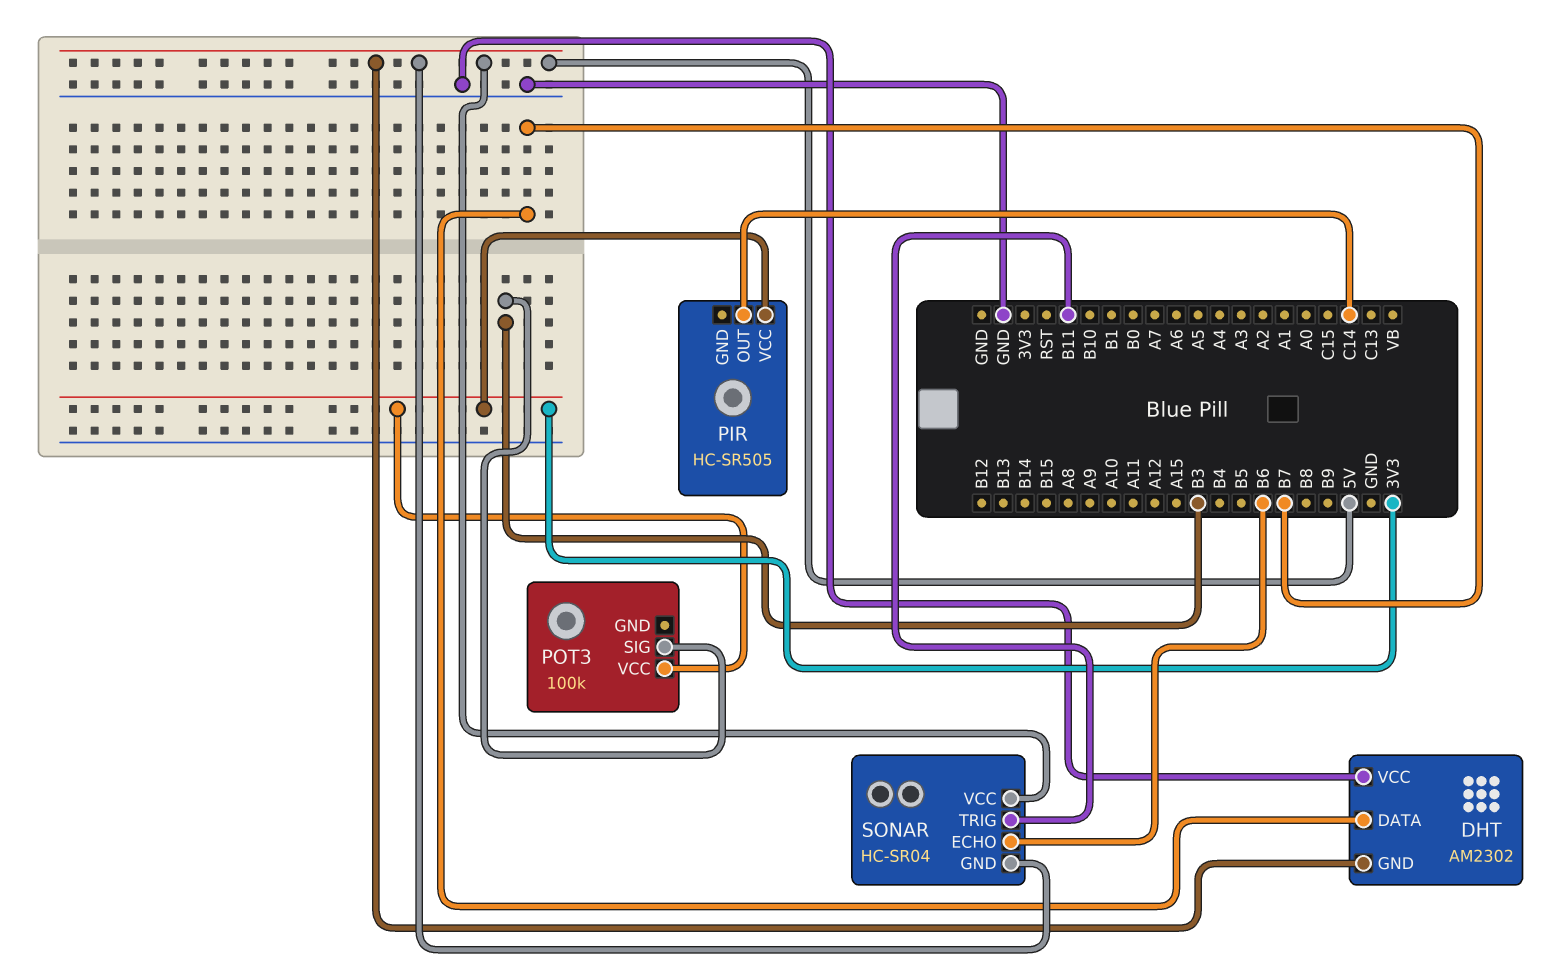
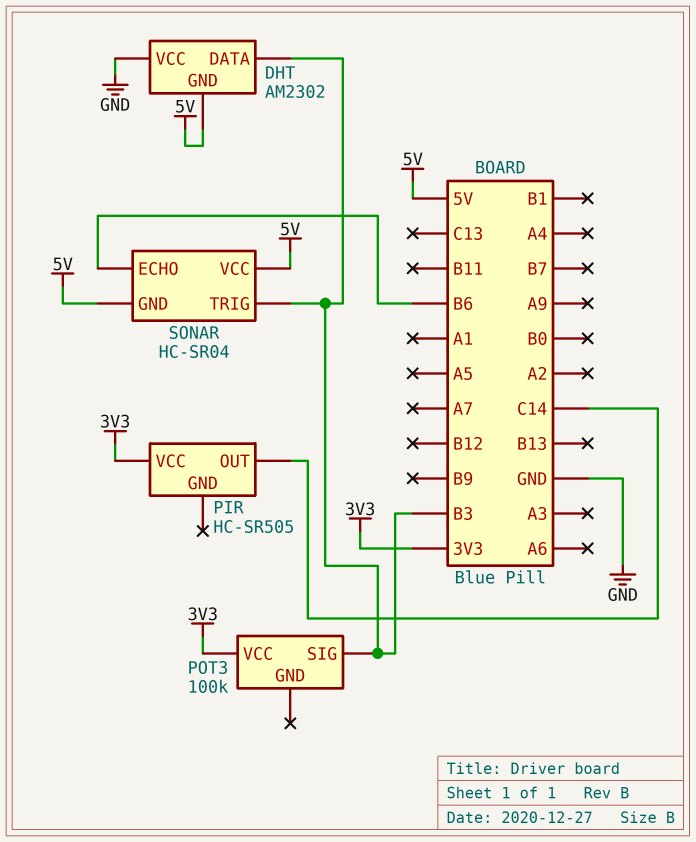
DHT pin DATA: B7 -> B3
SONAR pin TRIG: B11 -> B3

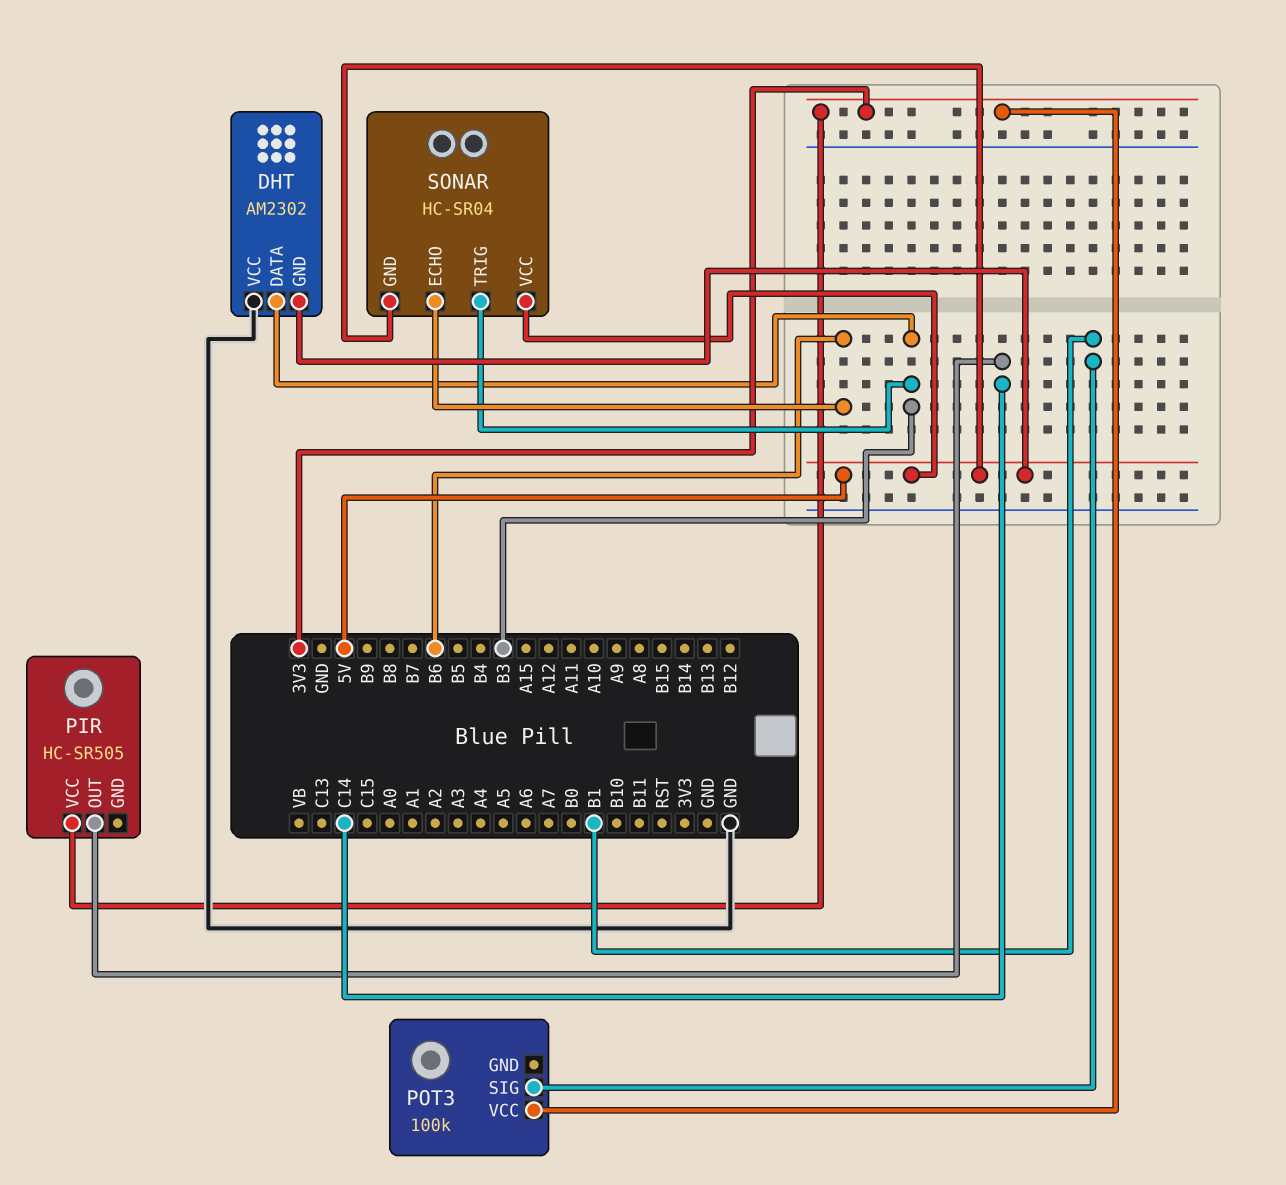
POT3 pin SIG: B3 -> B1

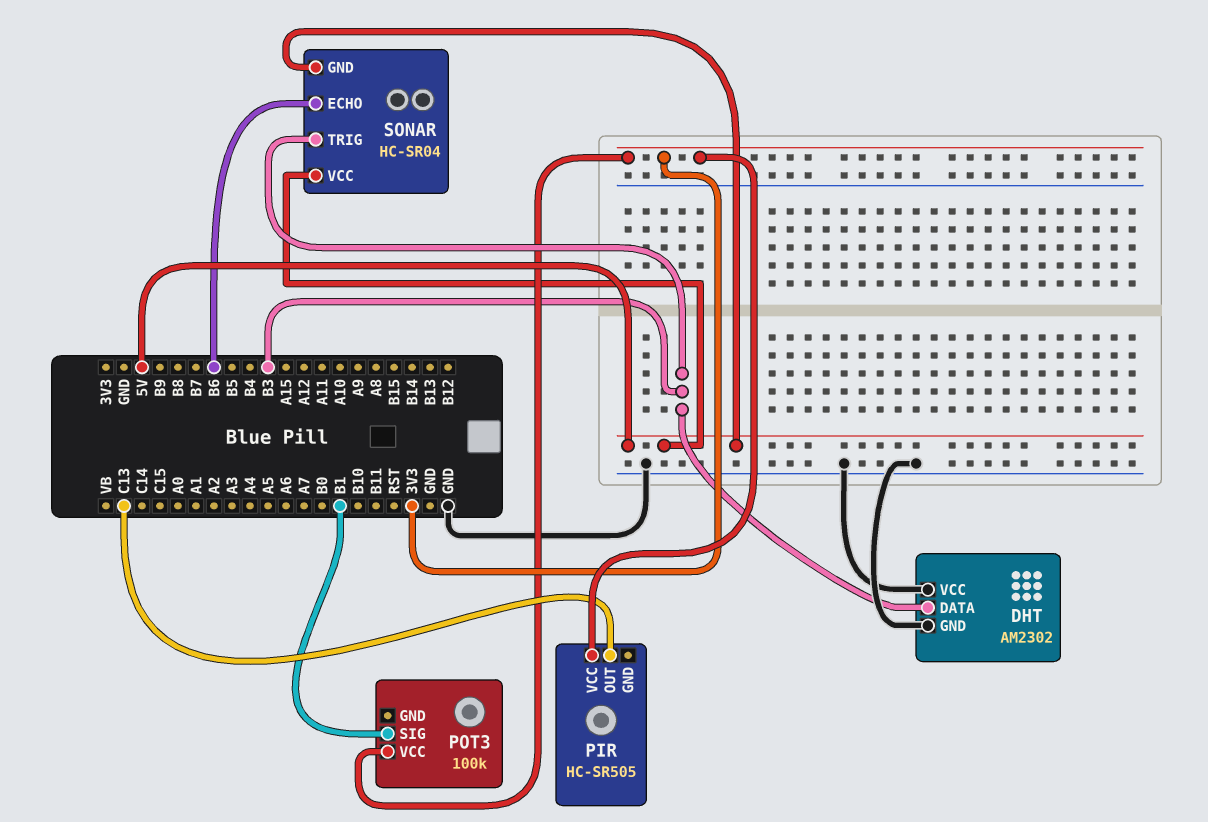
DHT pin GND: 5V -> GND
PIR pin OUT: C14 -> C13

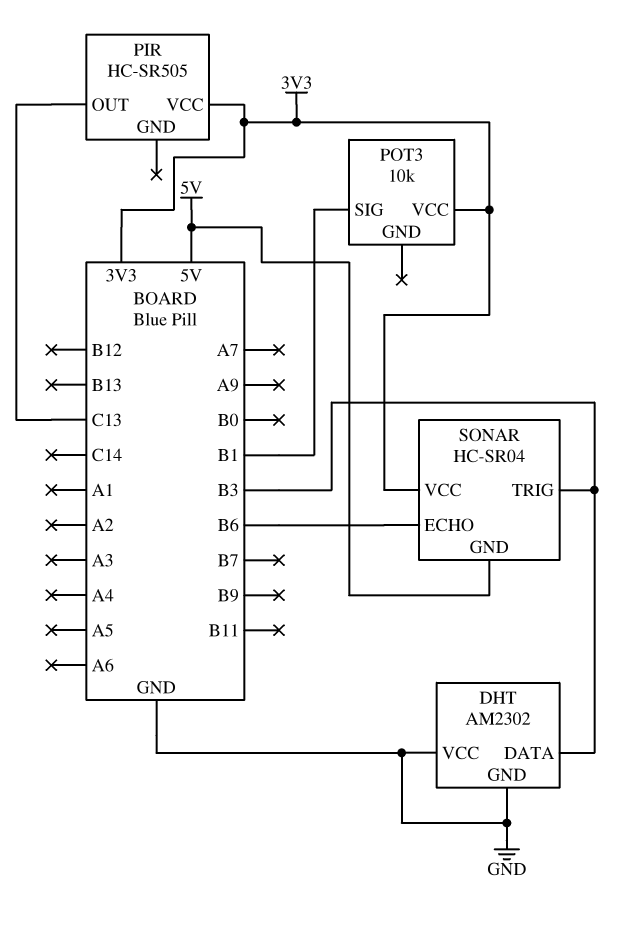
POT3: 100k -> 10k
SONAR pin VCC: 5V -> 3V3

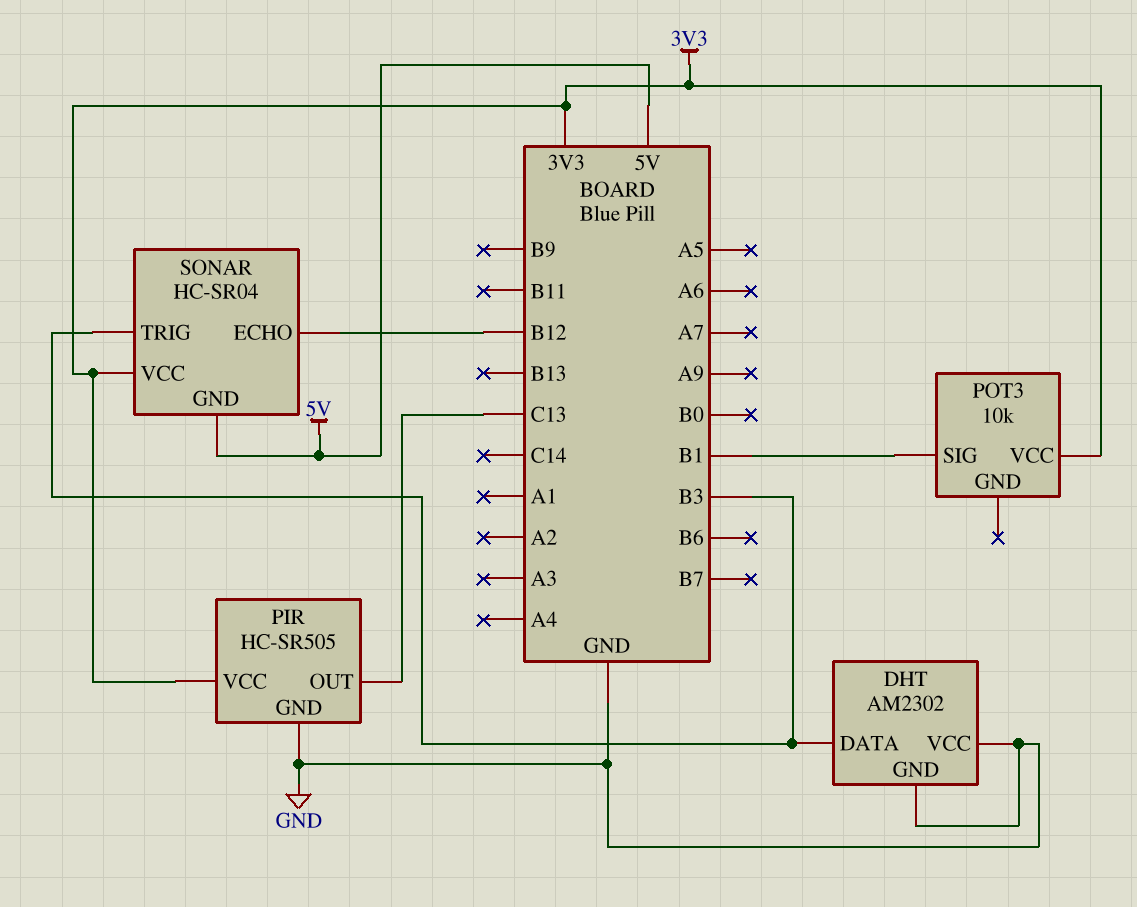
PIR pin GND: none -> GND
SONAR pin ECHO: B6 -> B12

